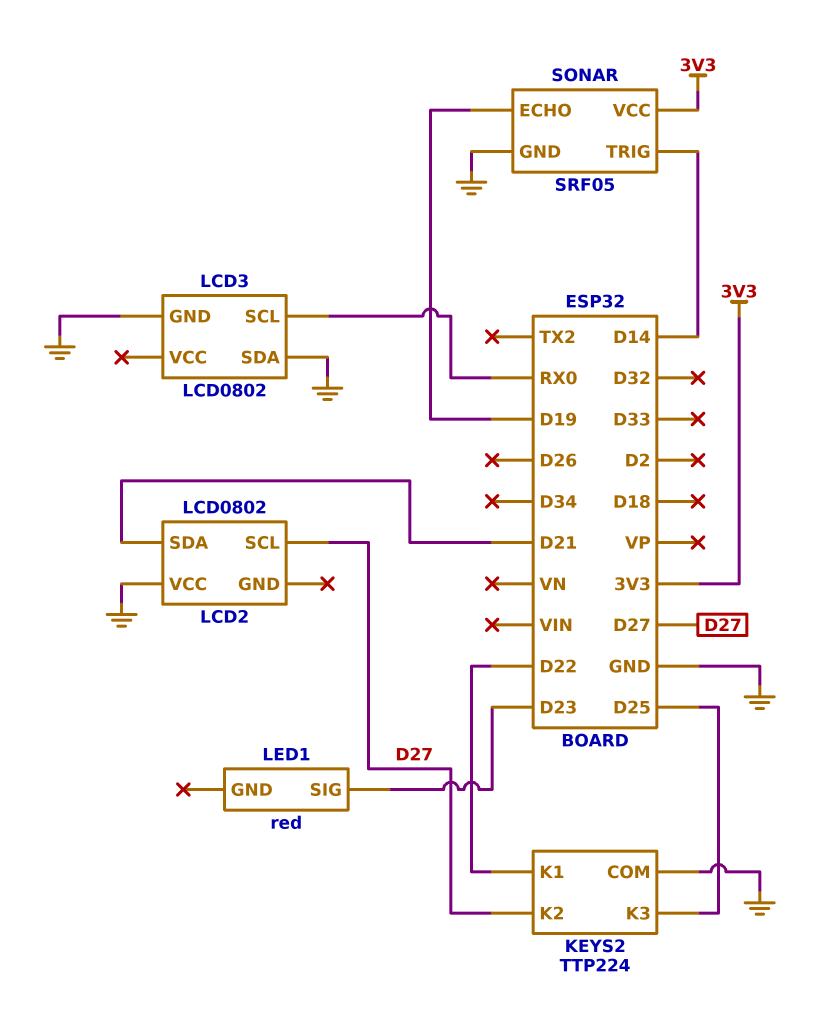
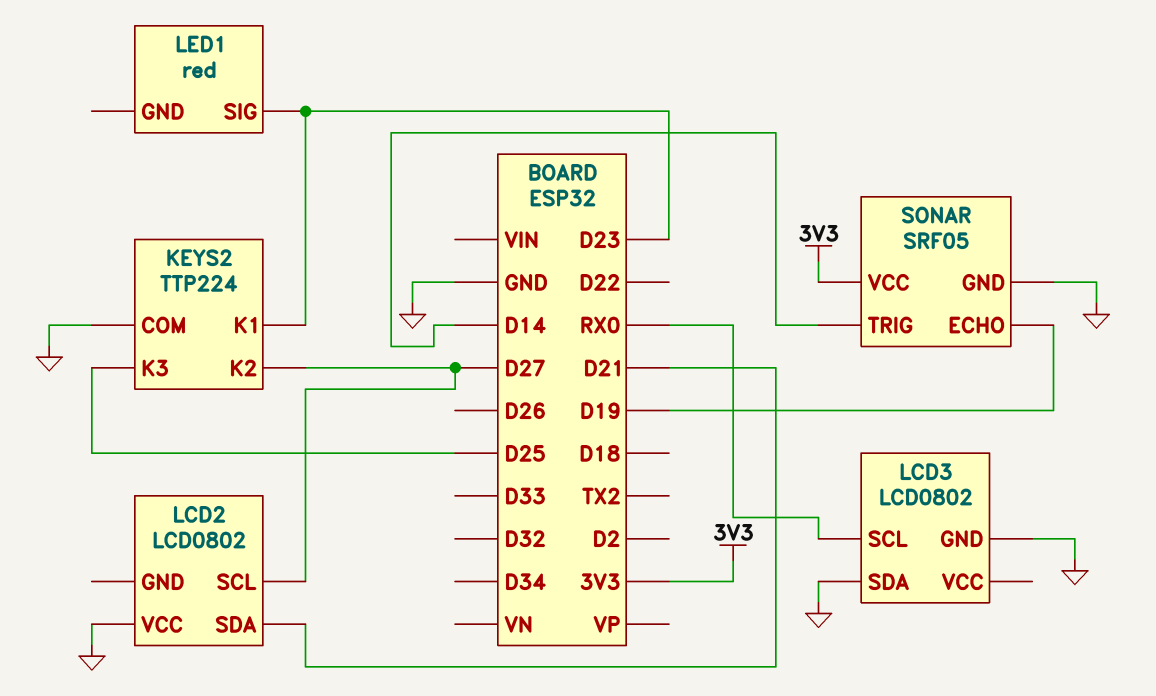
KEYS2 pin K1: D22 -> D23

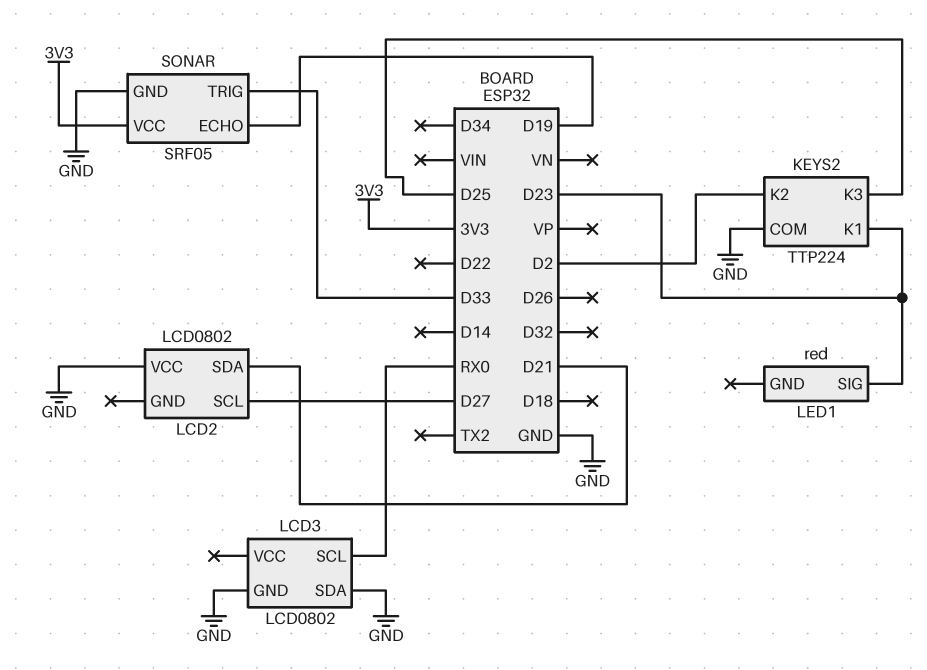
KEYS2 pin K2: D27 -> D2
SONAR pin TRIG: D14 -> D33

